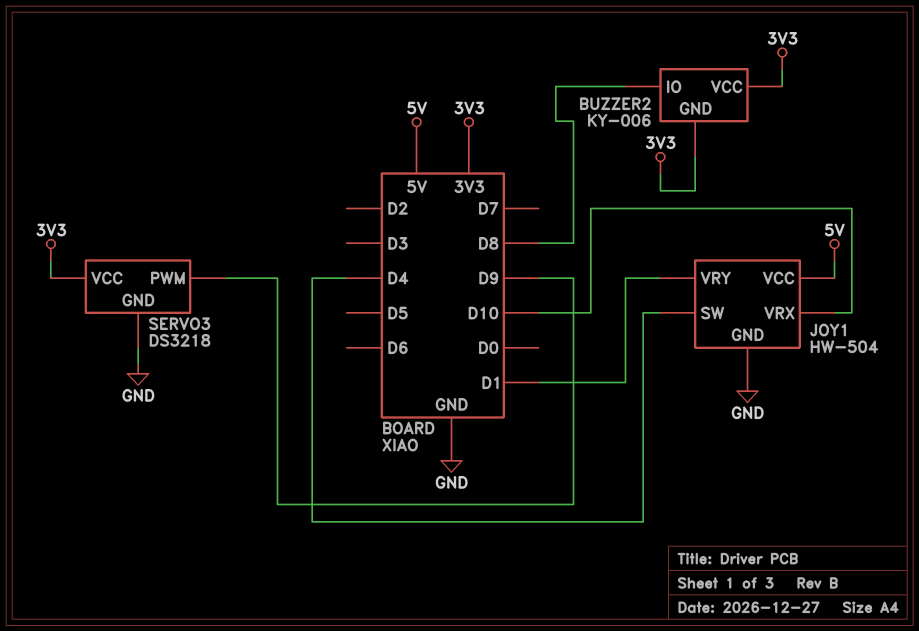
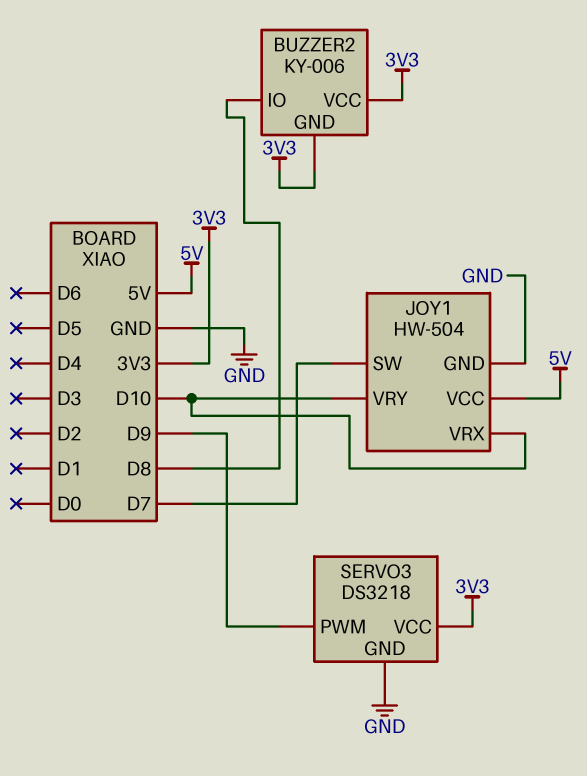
JOY1 pin SW: D4 -> D7
JOY1 pin VRY: D1 -> D10

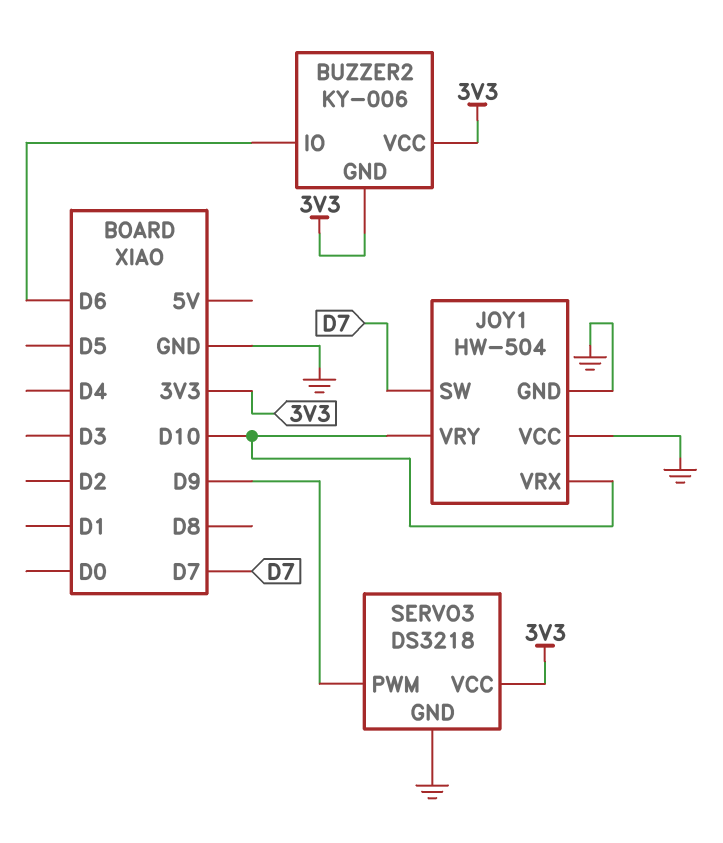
BUZZER2 pin IO: D8 -> D6
JOY1 pin VCC: 5V -> GND

